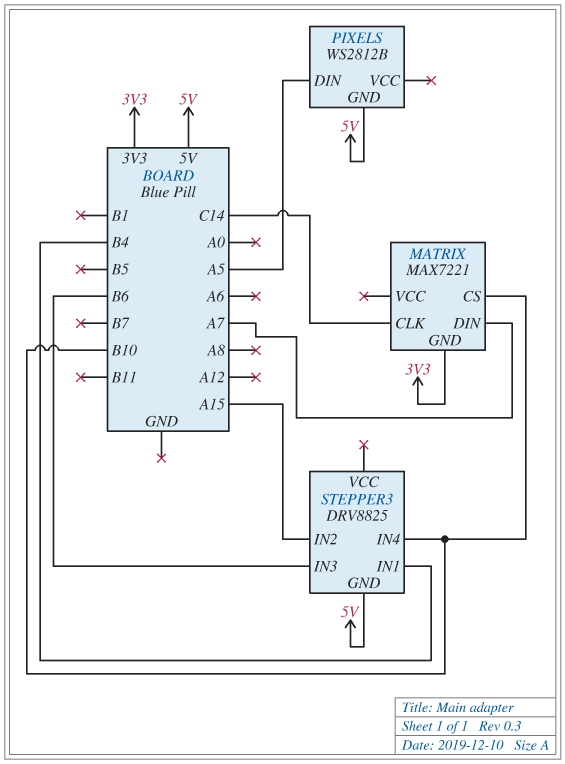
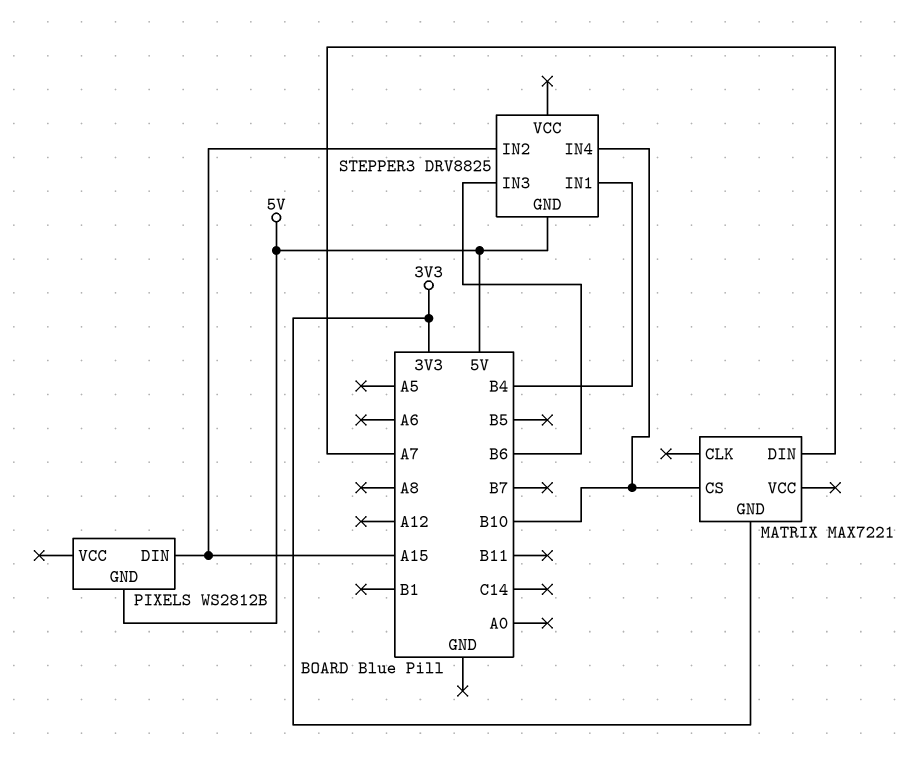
MATRIX pin CLK: C14 -> none
PIXELS pin DIN: A5 -> A15

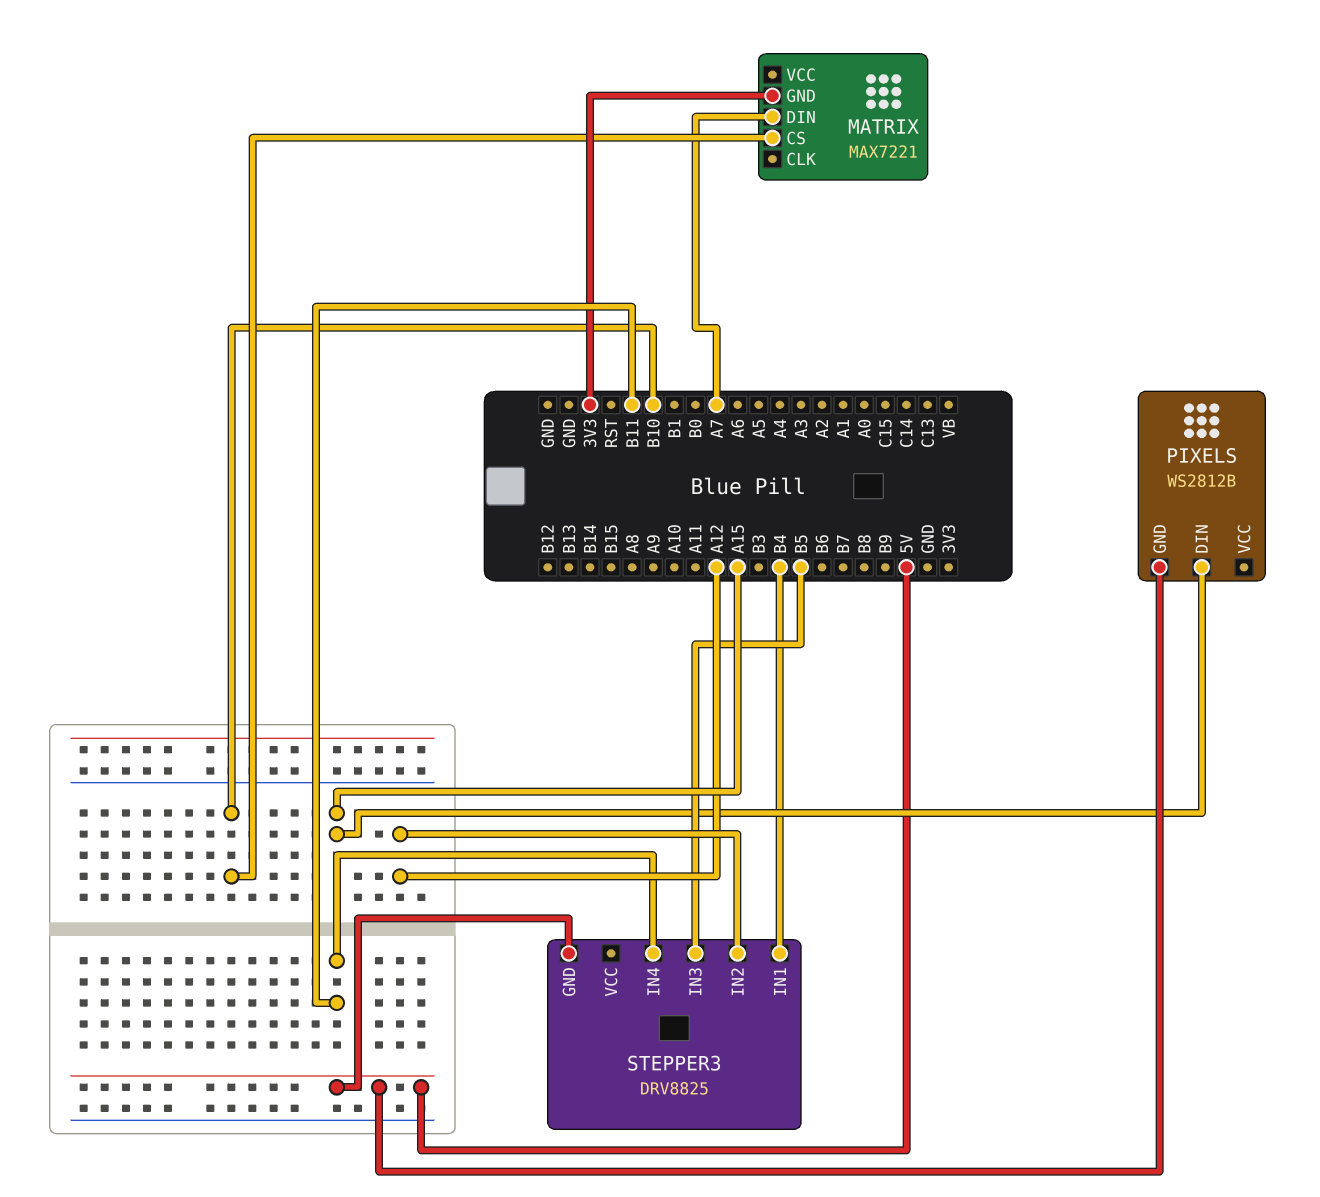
STEPPER3 pin IN2: A15 -> A12
STEPPER3 pin IN3: B6 -> B5
STEPPER3 pin IN4: B10 -> B11

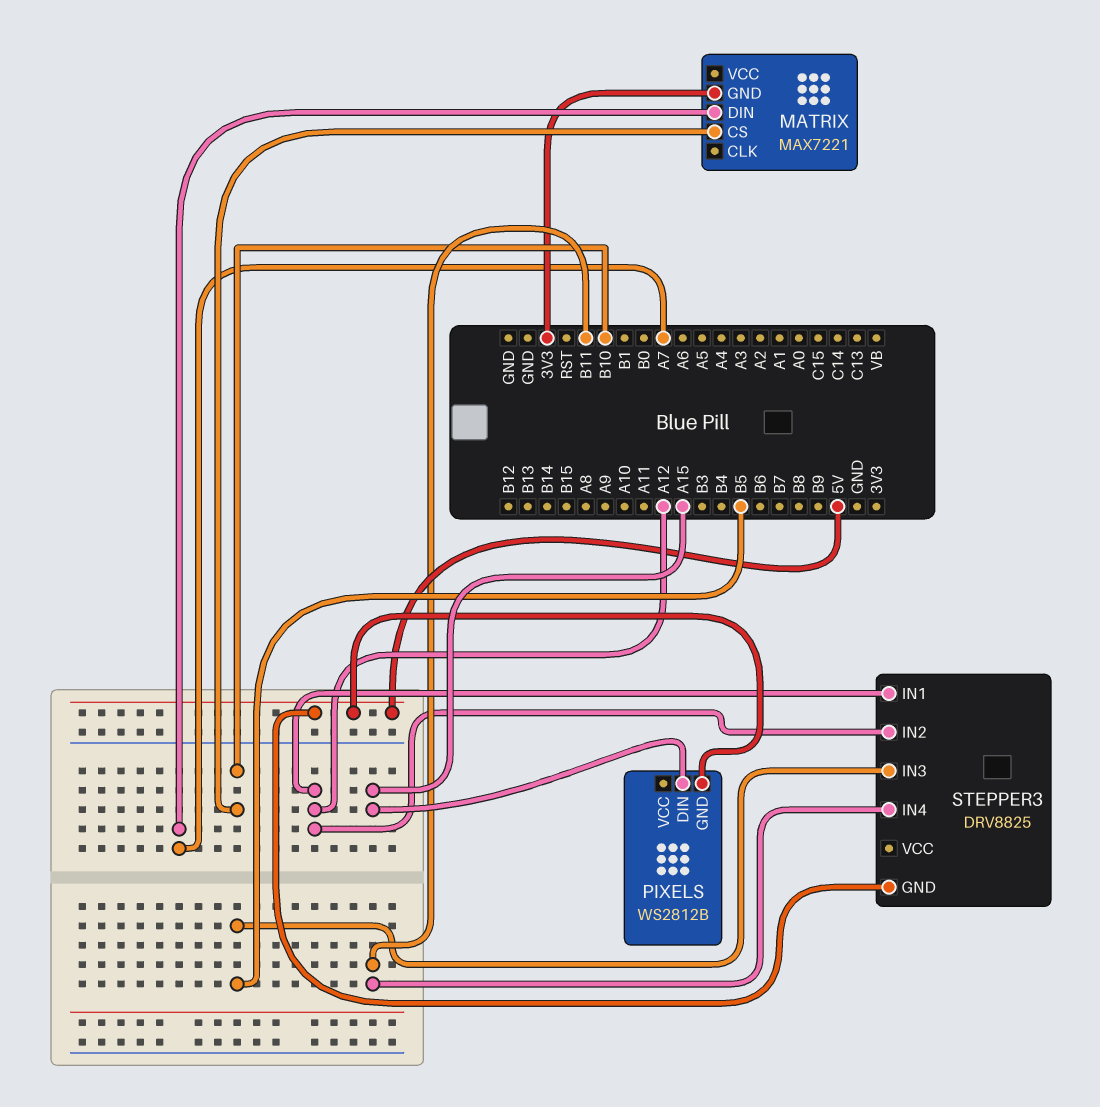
STEPPER3 pin IN1: B4 -> A12

